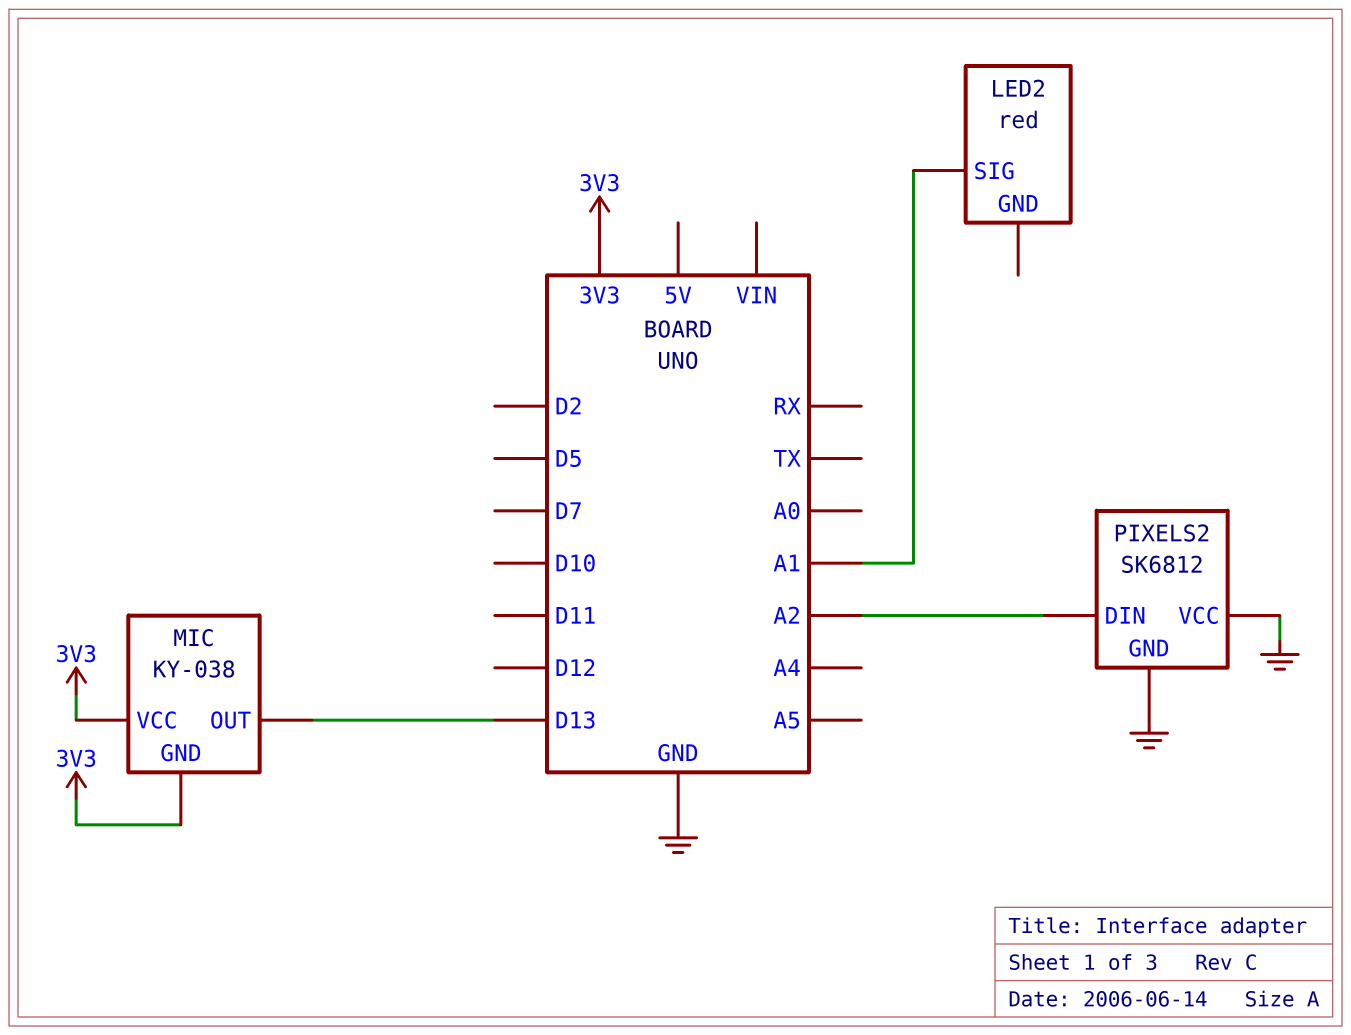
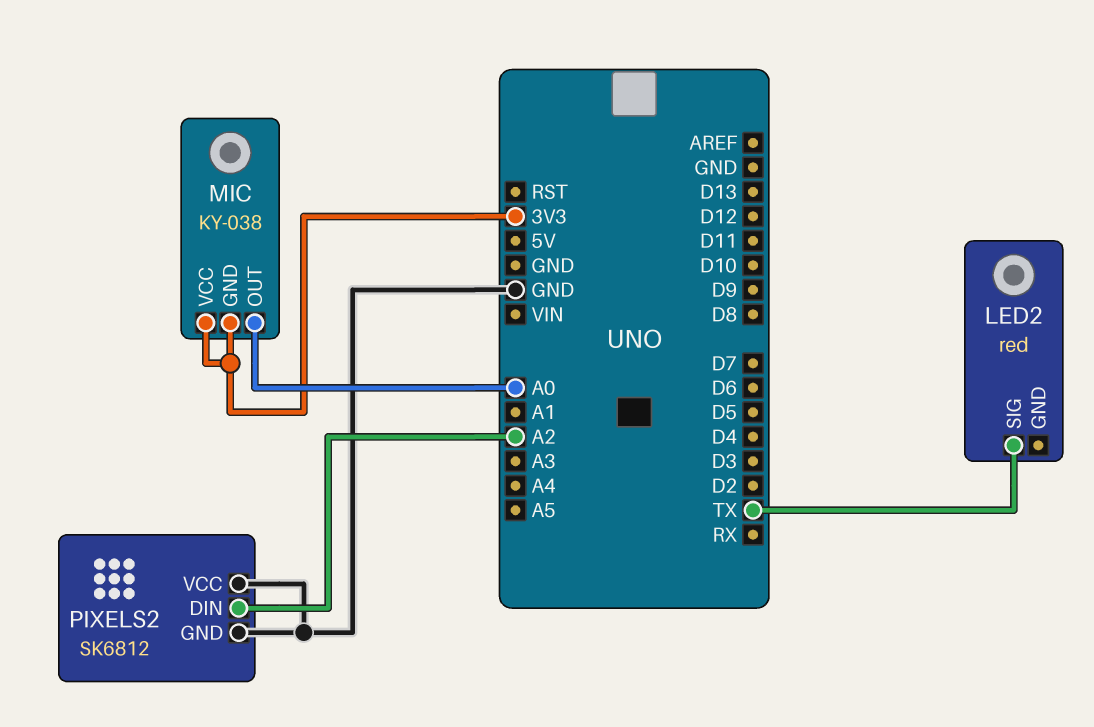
LED2 pin SIG: A1 -> TX
MIC pin OUT: D13 -> A0

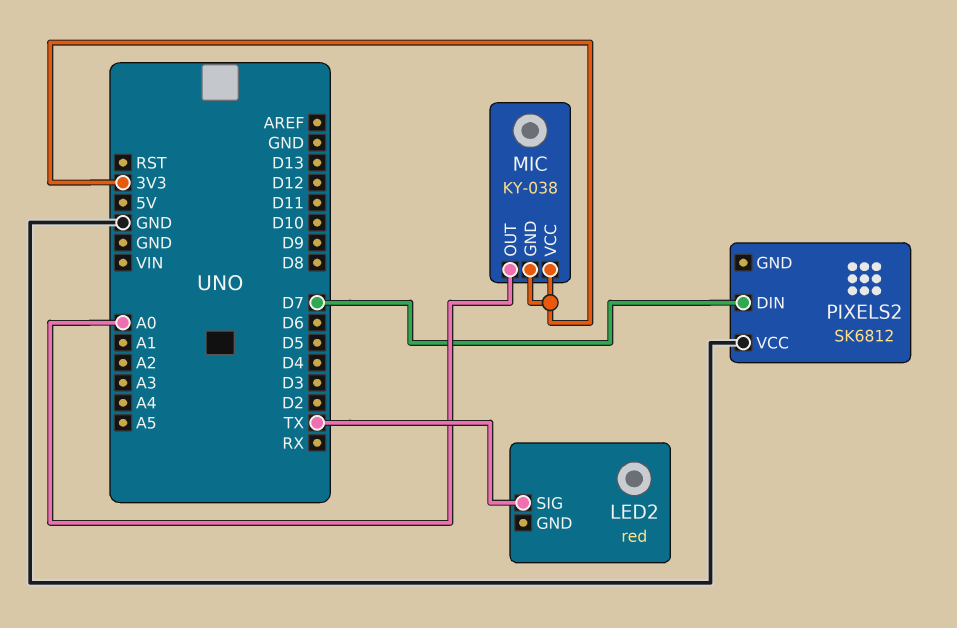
PIXELS2 pin DIN: A2 -> D7
PIXELS2 pin GND: GND -> none

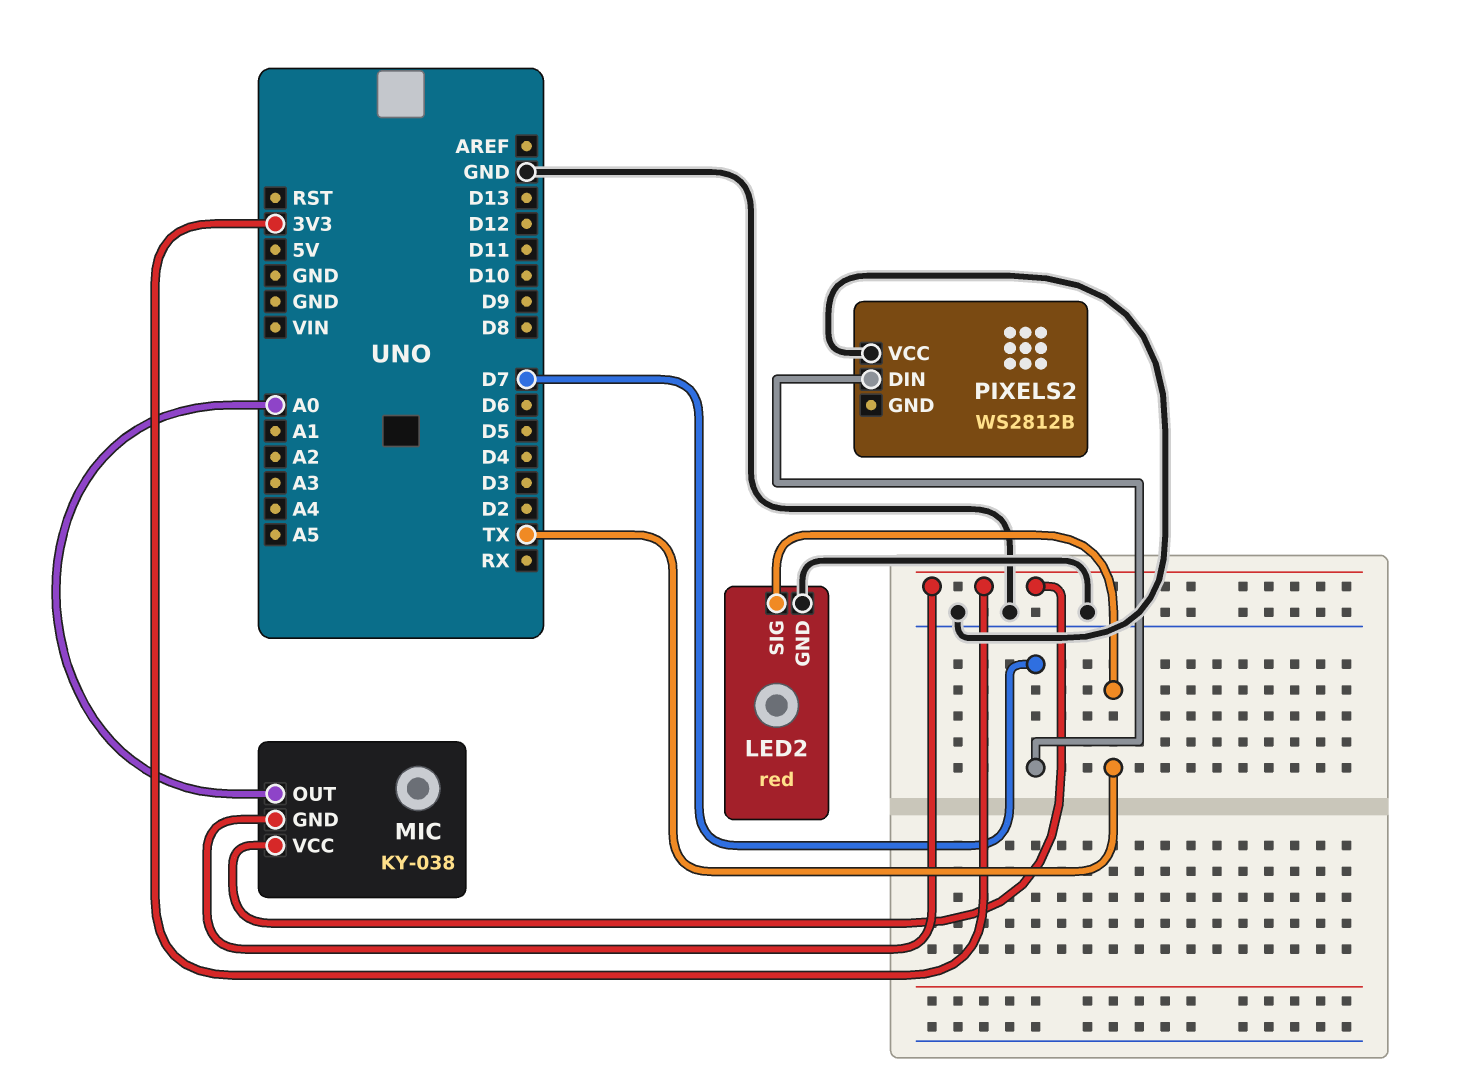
LED2 pin GND: none -> GND
PIXELS2: SK6812 -> WS2812B

